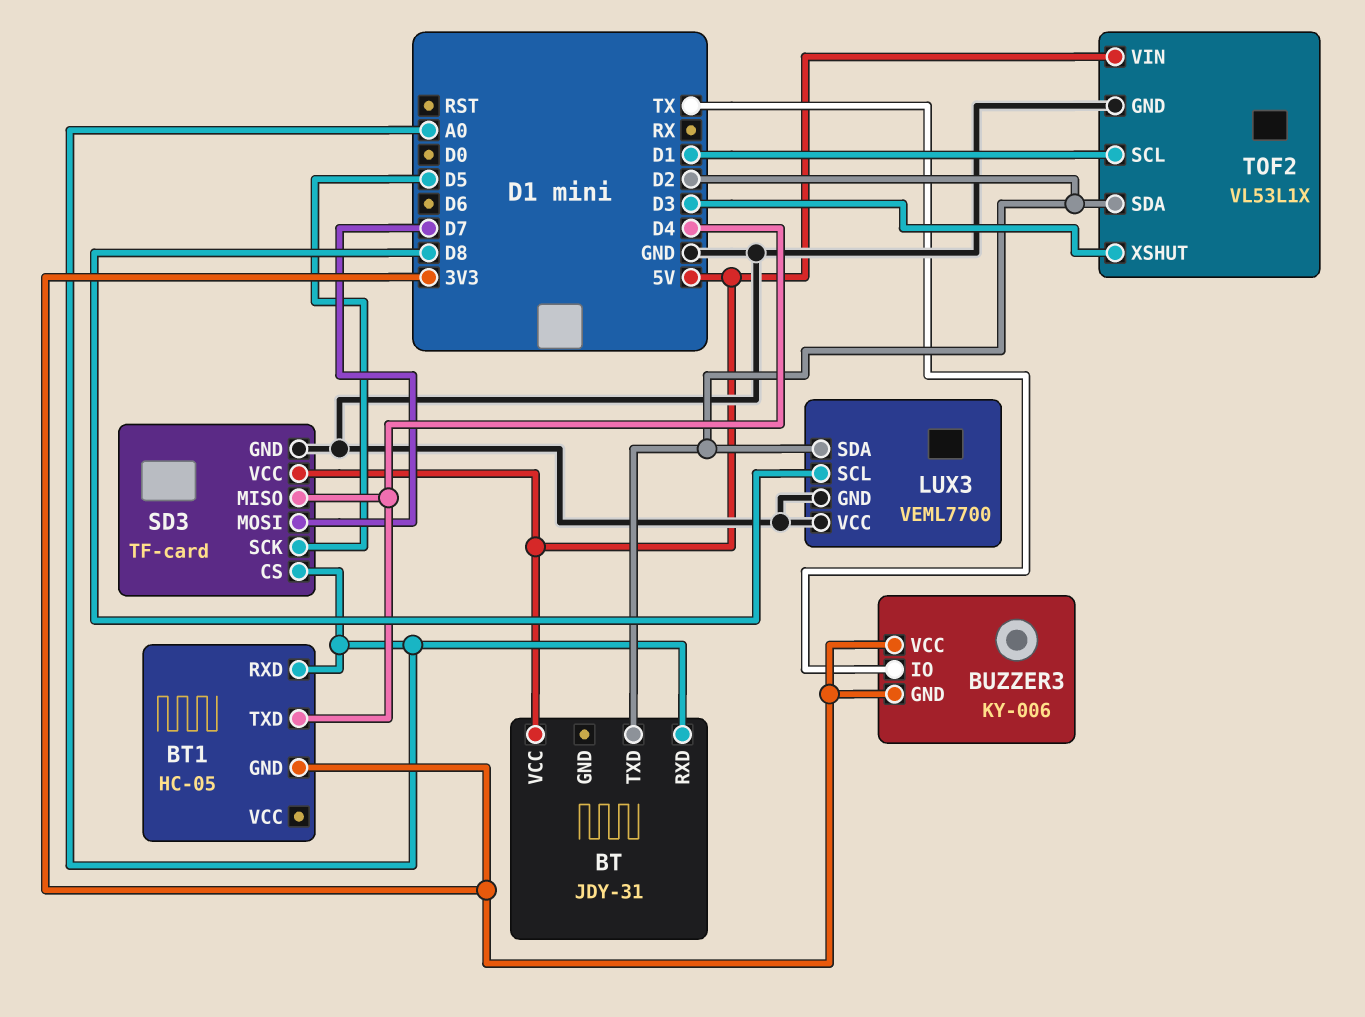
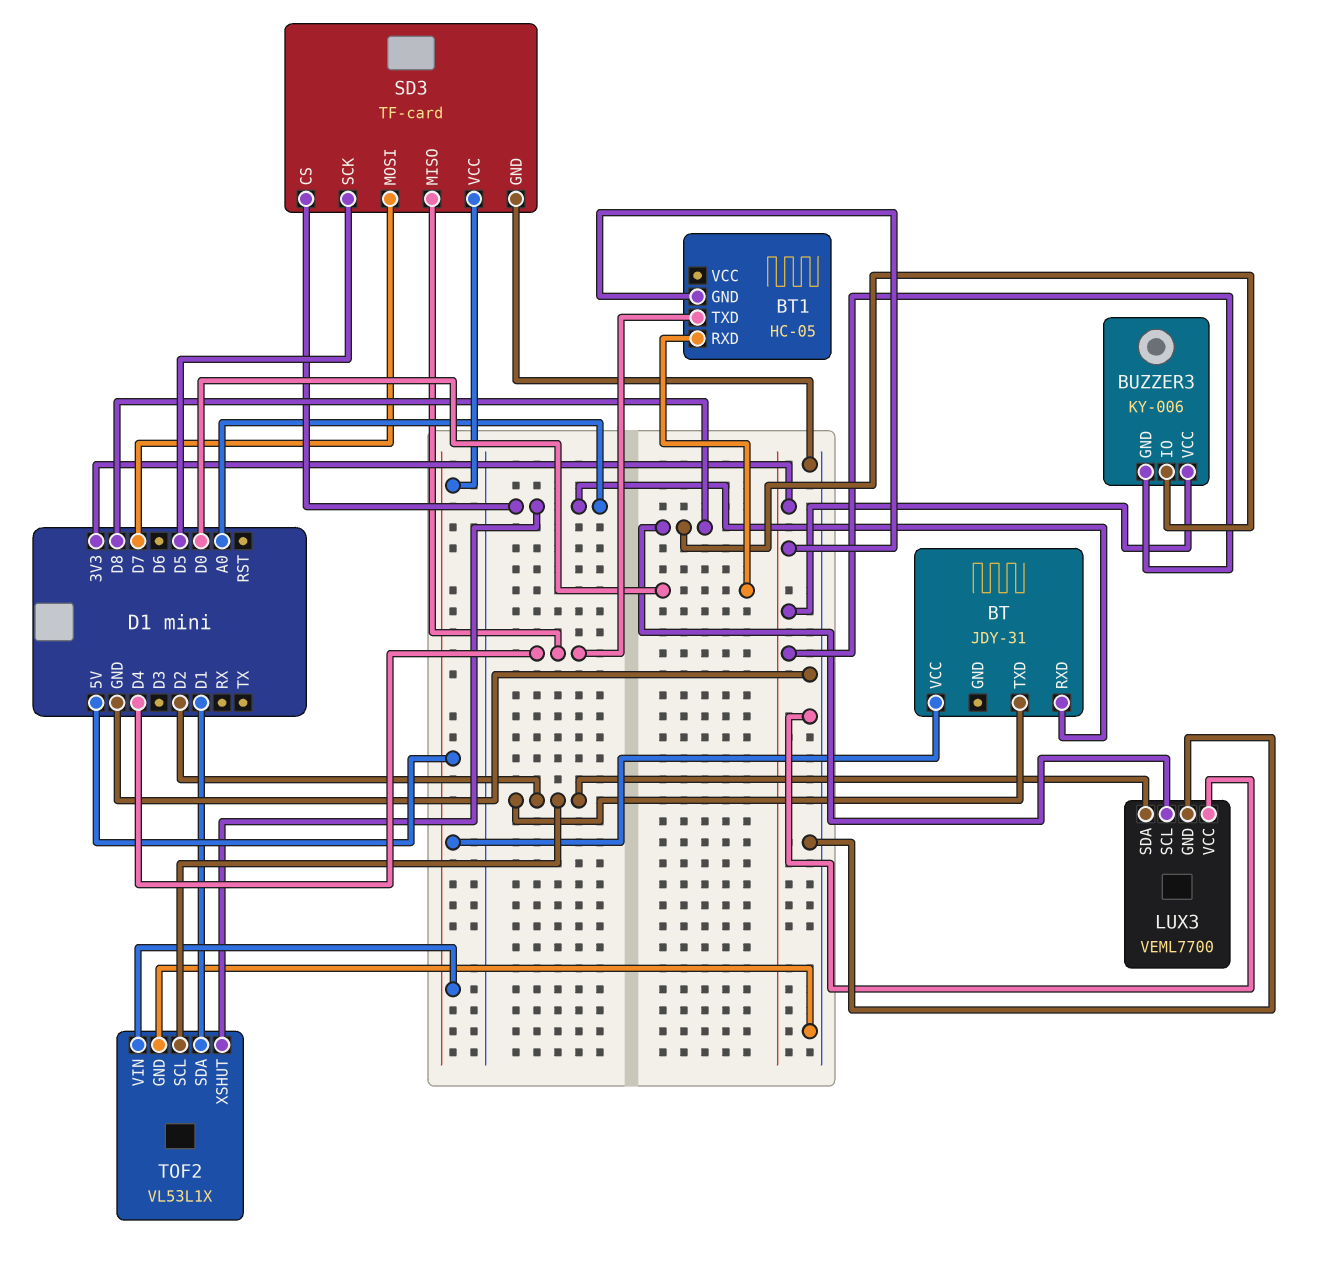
BT1 pin RXD: A0 -> D0
BUZZER3 pin IO: TX -> D8
TOF2 pin SCL: D1 -> D2
TOF2 pin SDA: D2 -> D1
TOF2 pin XSHUT: D3 -> A0

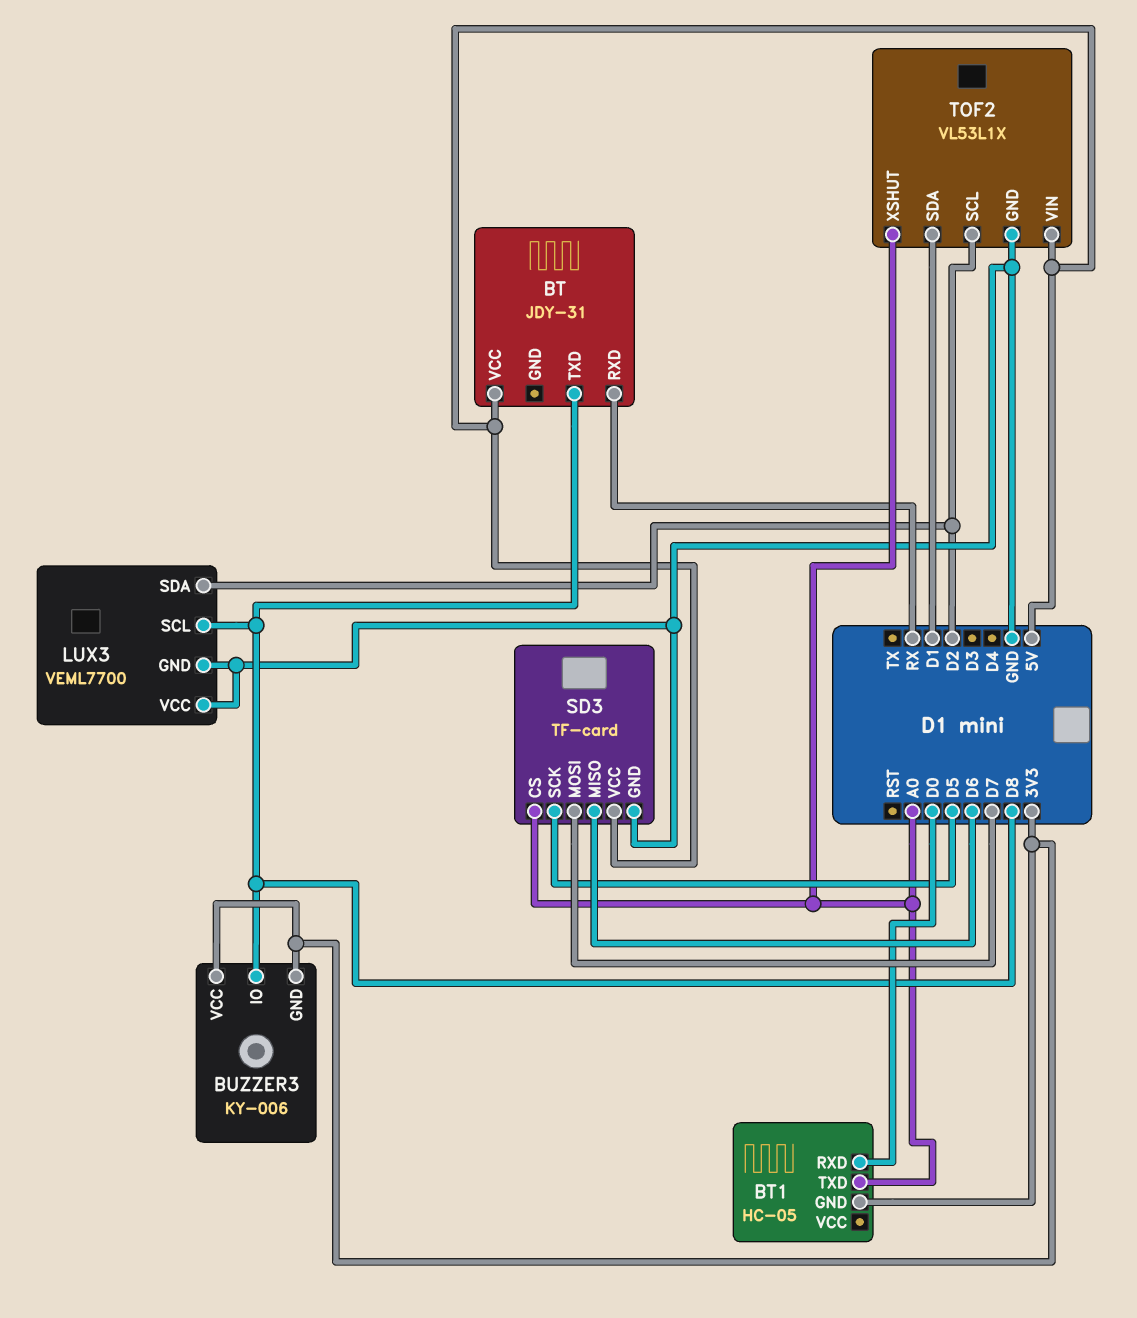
BT pin RXD: A0 -> RX
BT pin TXD: D2 -> D8
BT1 pin TXD: D4 -> A0
SD3 pin MISO: D4 -> D6

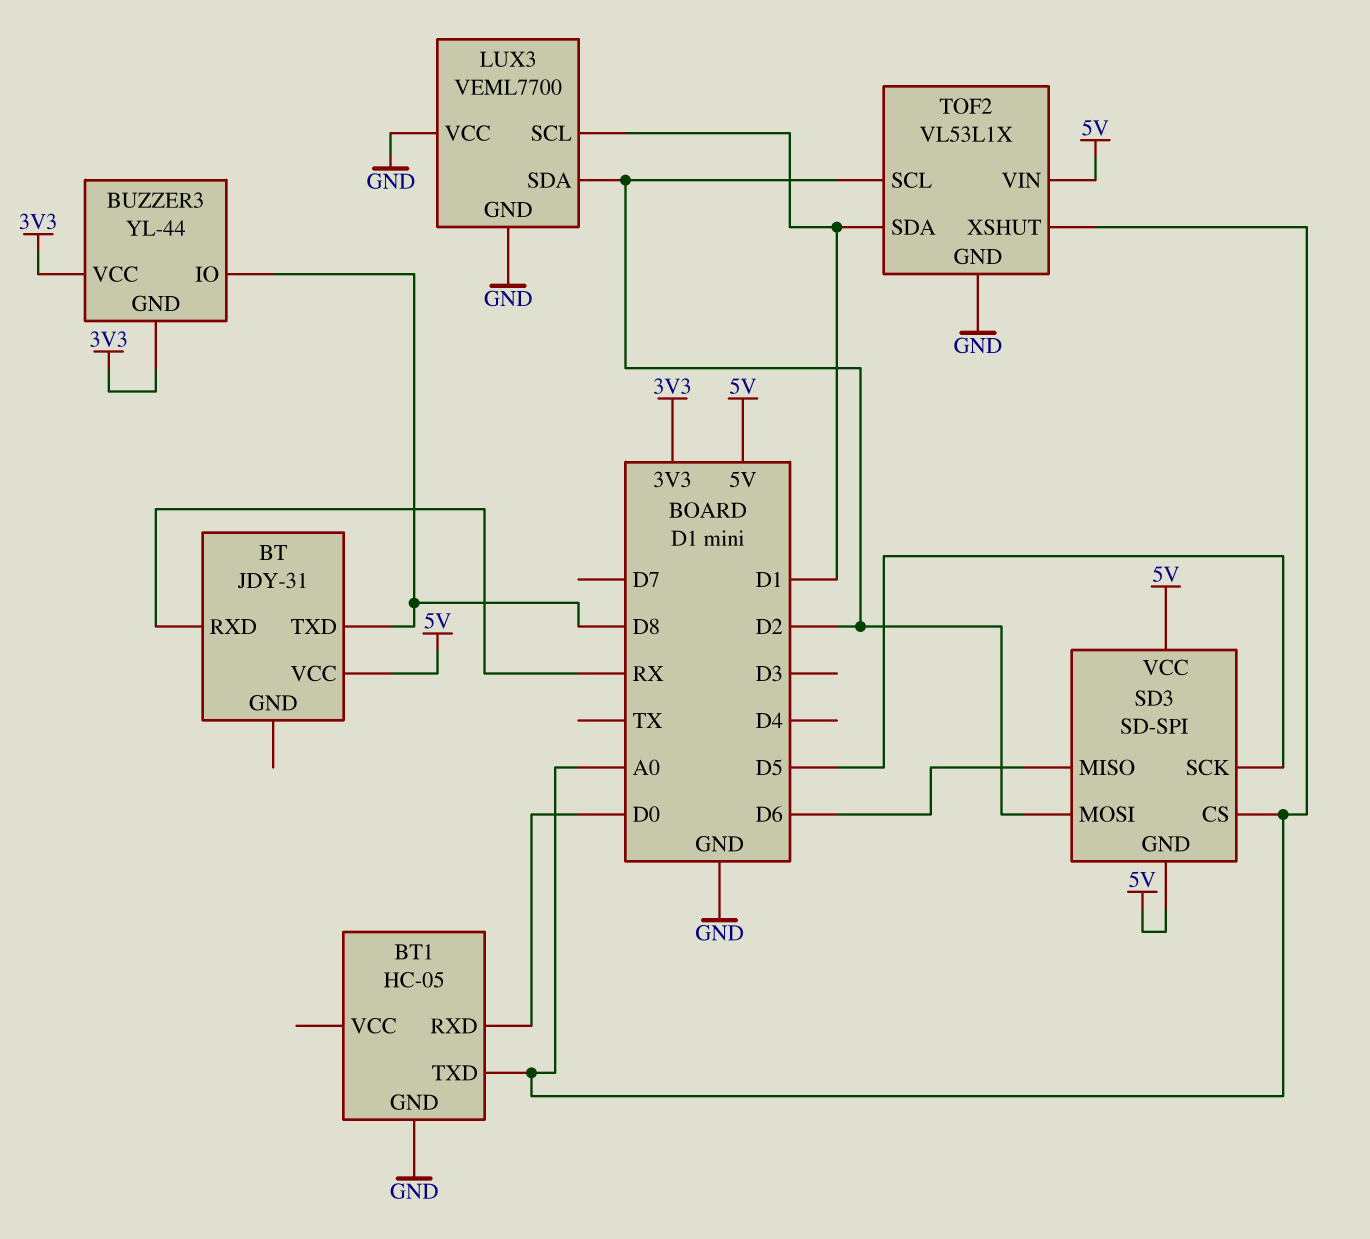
BT1 pin GND: 3V3 -> GND
BUZZER3: KY-006 -> YL-44
LUX3 pin SCL: D8 -> D1
SD3: TF-card -> SD-SPI
SD3 pin GND: GND -> 5V
SD3 pin MOSI: D7 -> D2

